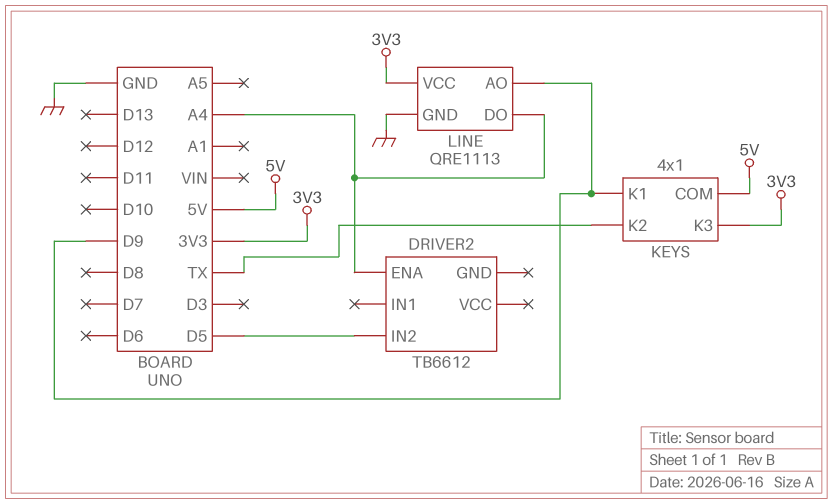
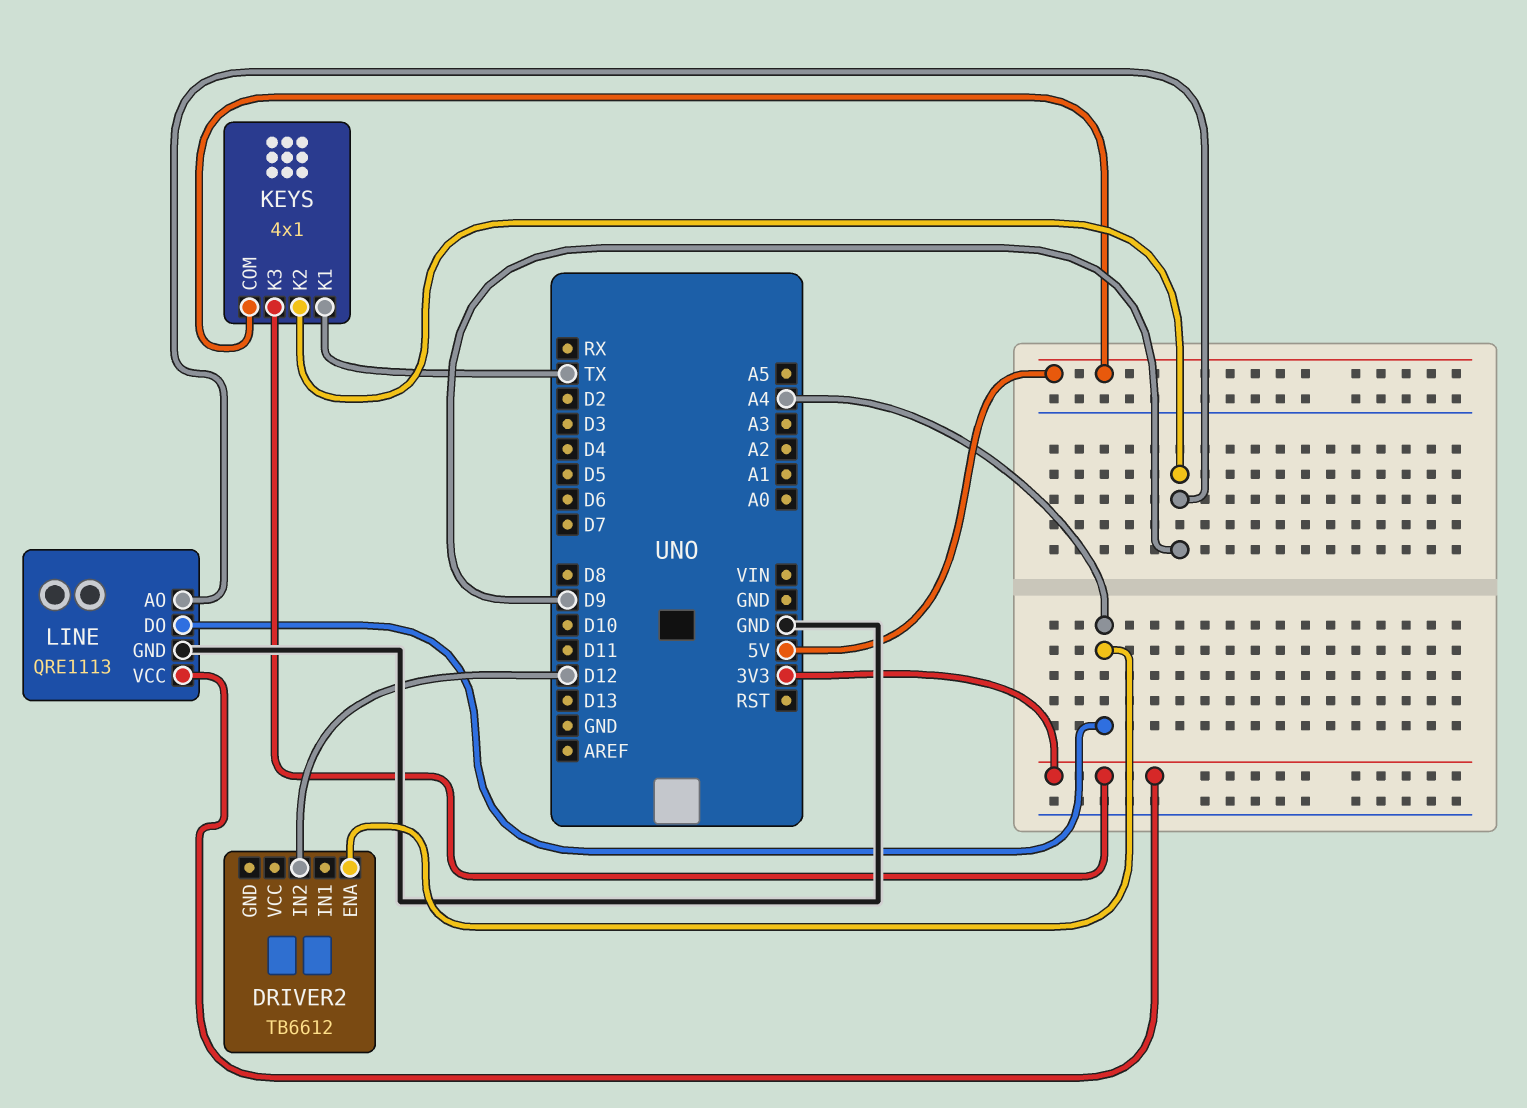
DRIVER2 pin IN2: D5 -> D12
KEYS pin K1: D9 -> TX
KEYS pin K2: TX -> D9

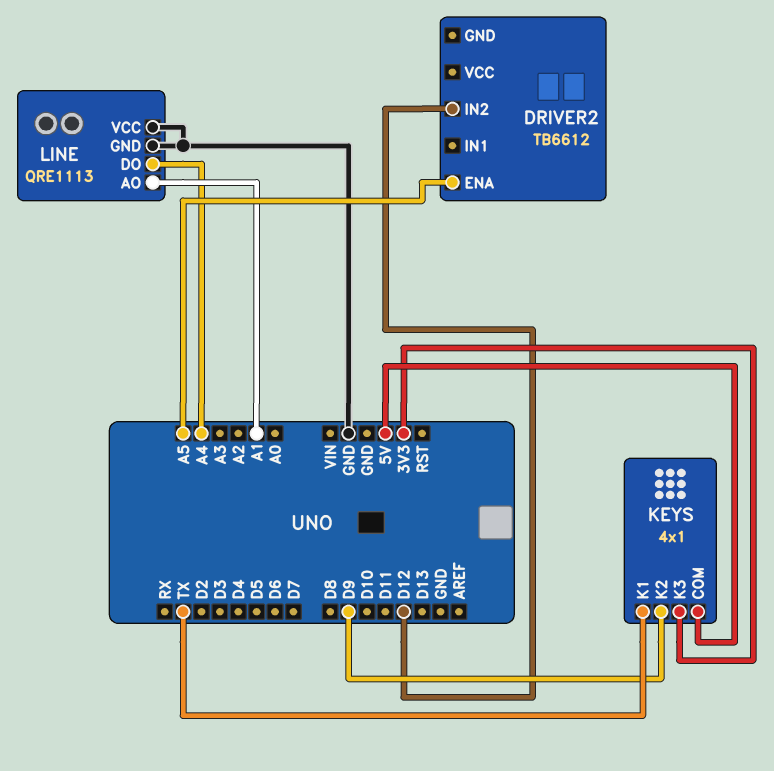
DRIVER2 pin ENA: A4 -> A5
LINE pin AO: D9 -> A1
LINE pin VCC: 3V3 -> GND

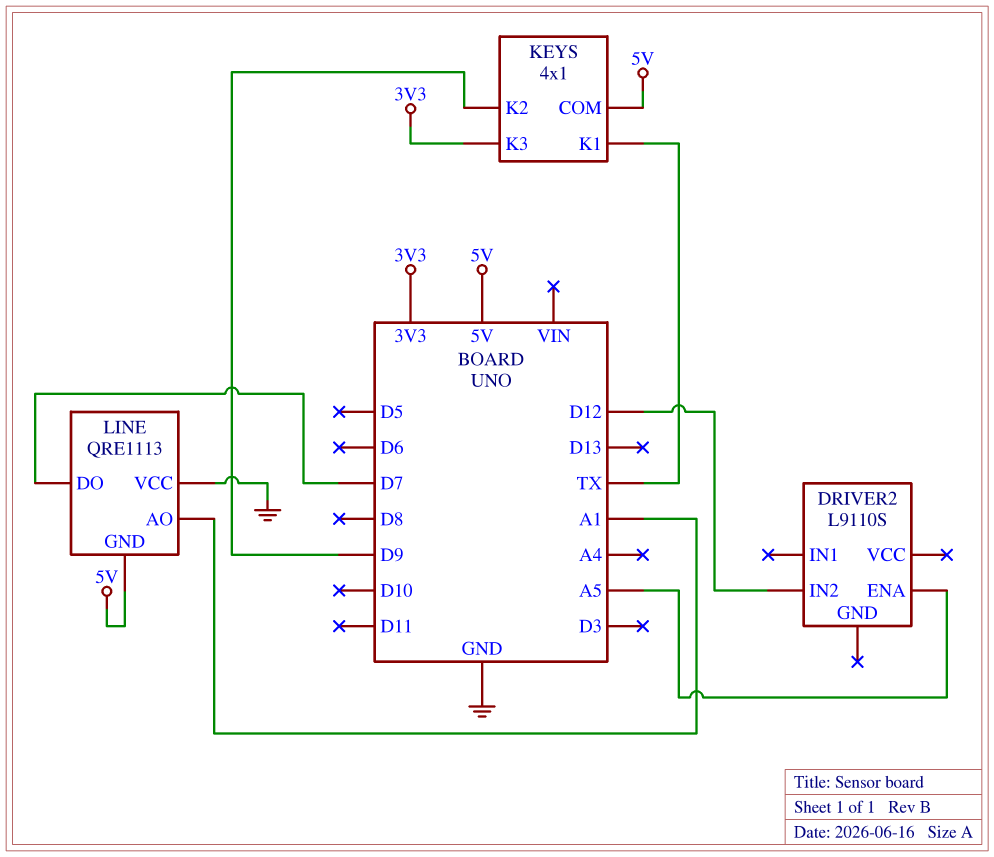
DRIVER2: TB6612 -> L9110S
LINE pin DO: A4 -> D7
LINE pin GND: GND -> 5V

